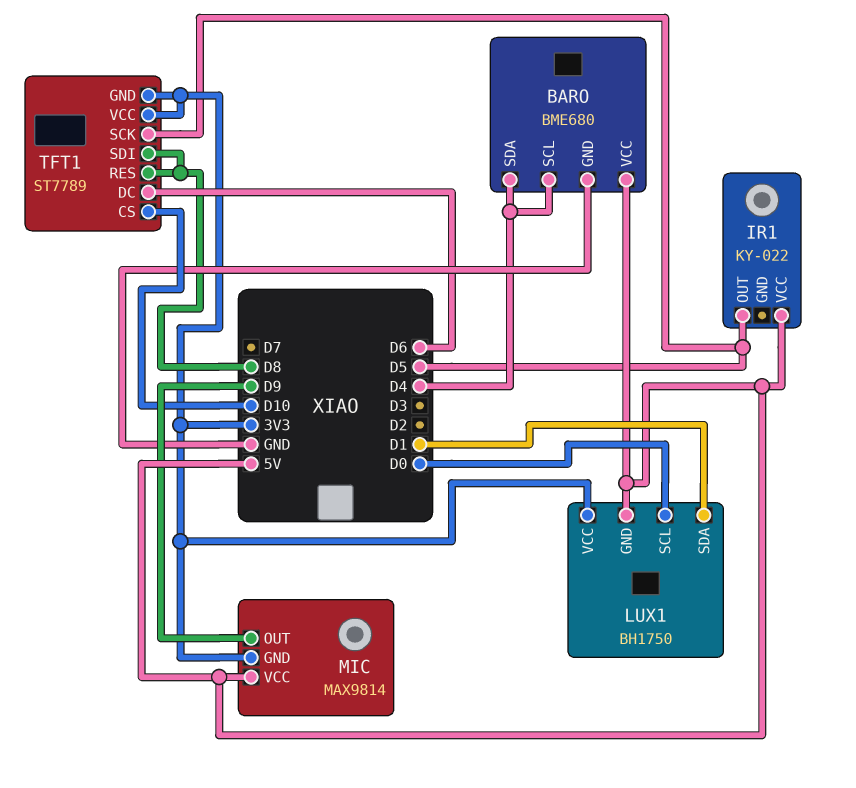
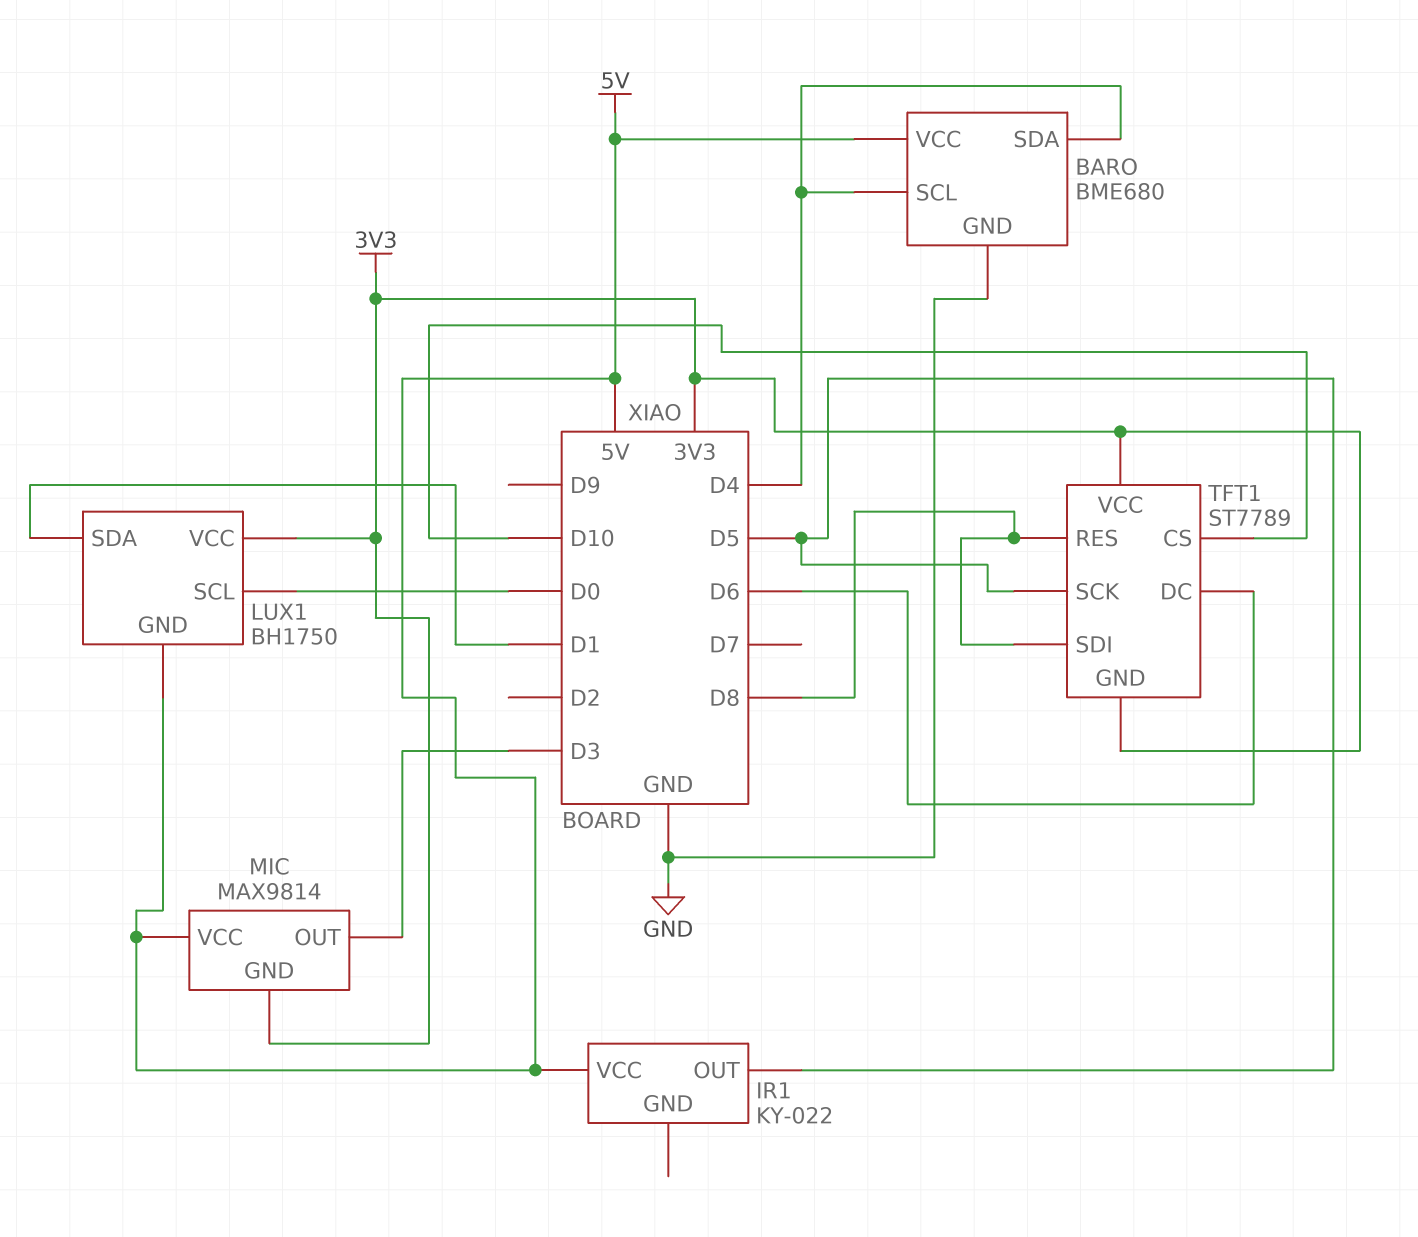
MIC pin OUT: D9 -> D3

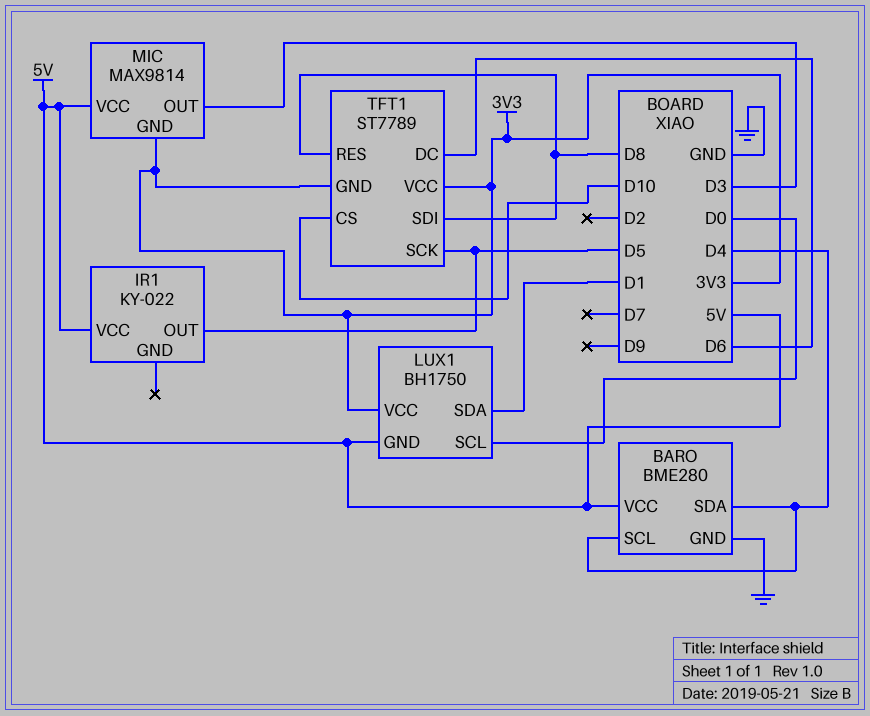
BARO: BME680 -> BME280

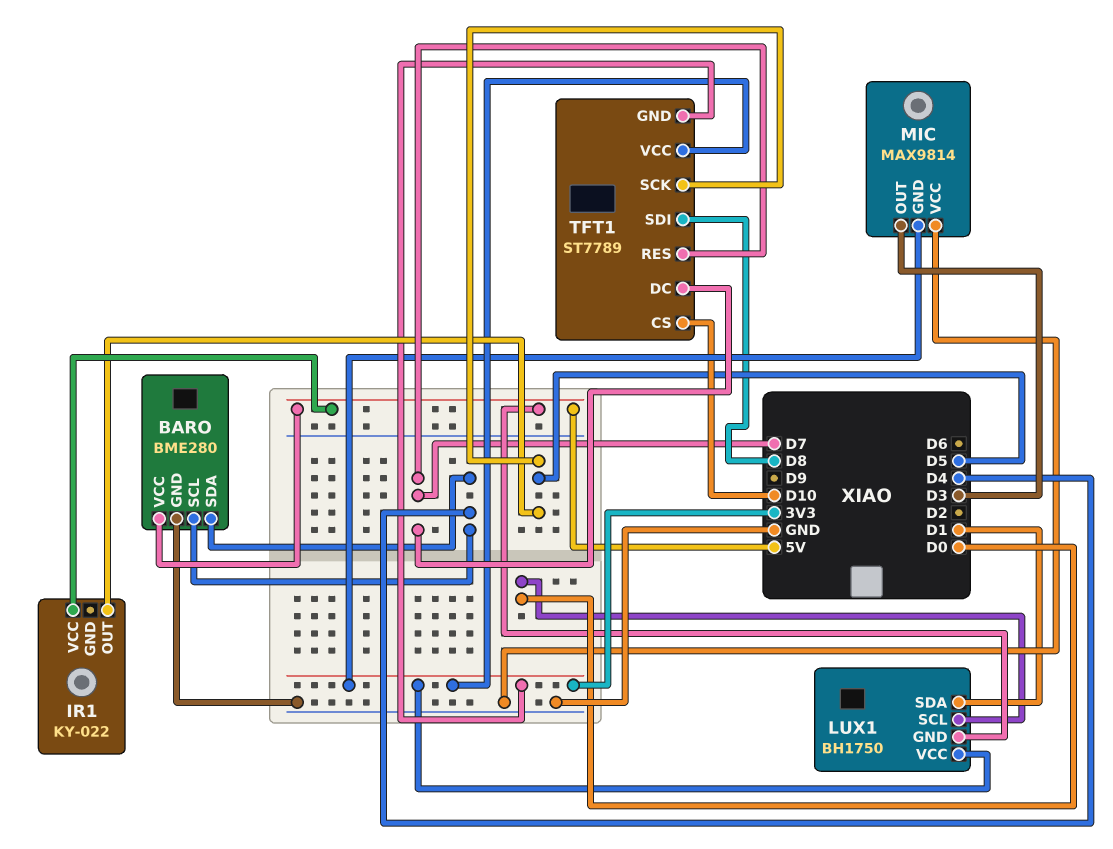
MIC pin VCC: 5V -> GND
TFT1 pin DC: D6 -> D7
TFT1 pin RES: D8 -> D7

